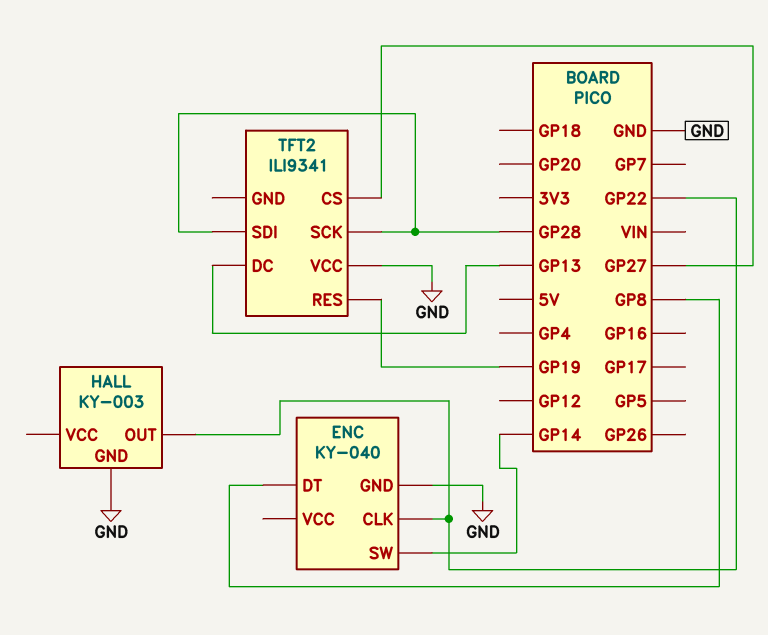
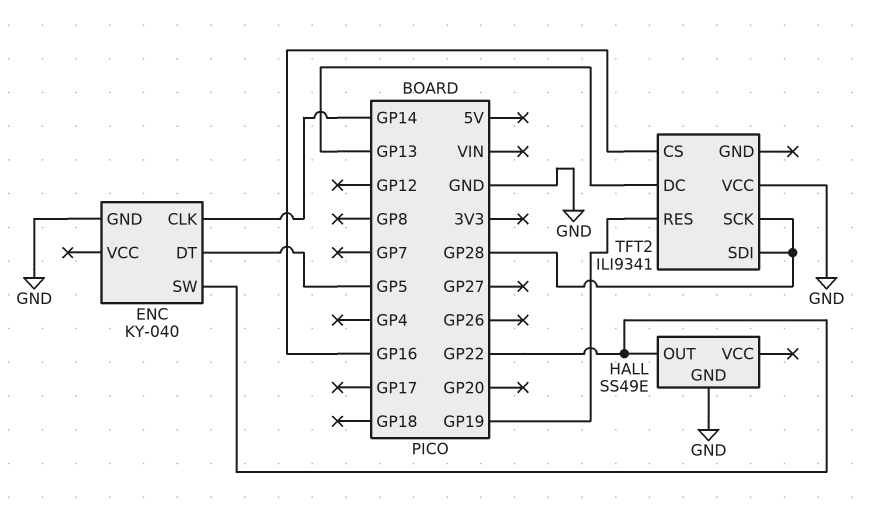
ENC pin CLK: GP22 -> GP14
ENC pin DT: GP8 -> GP5
ENC pin SW: GP14 -> GP22
HALL: KY-003 -> SS49E
TFT2 pin CS: GP27 -> GP16

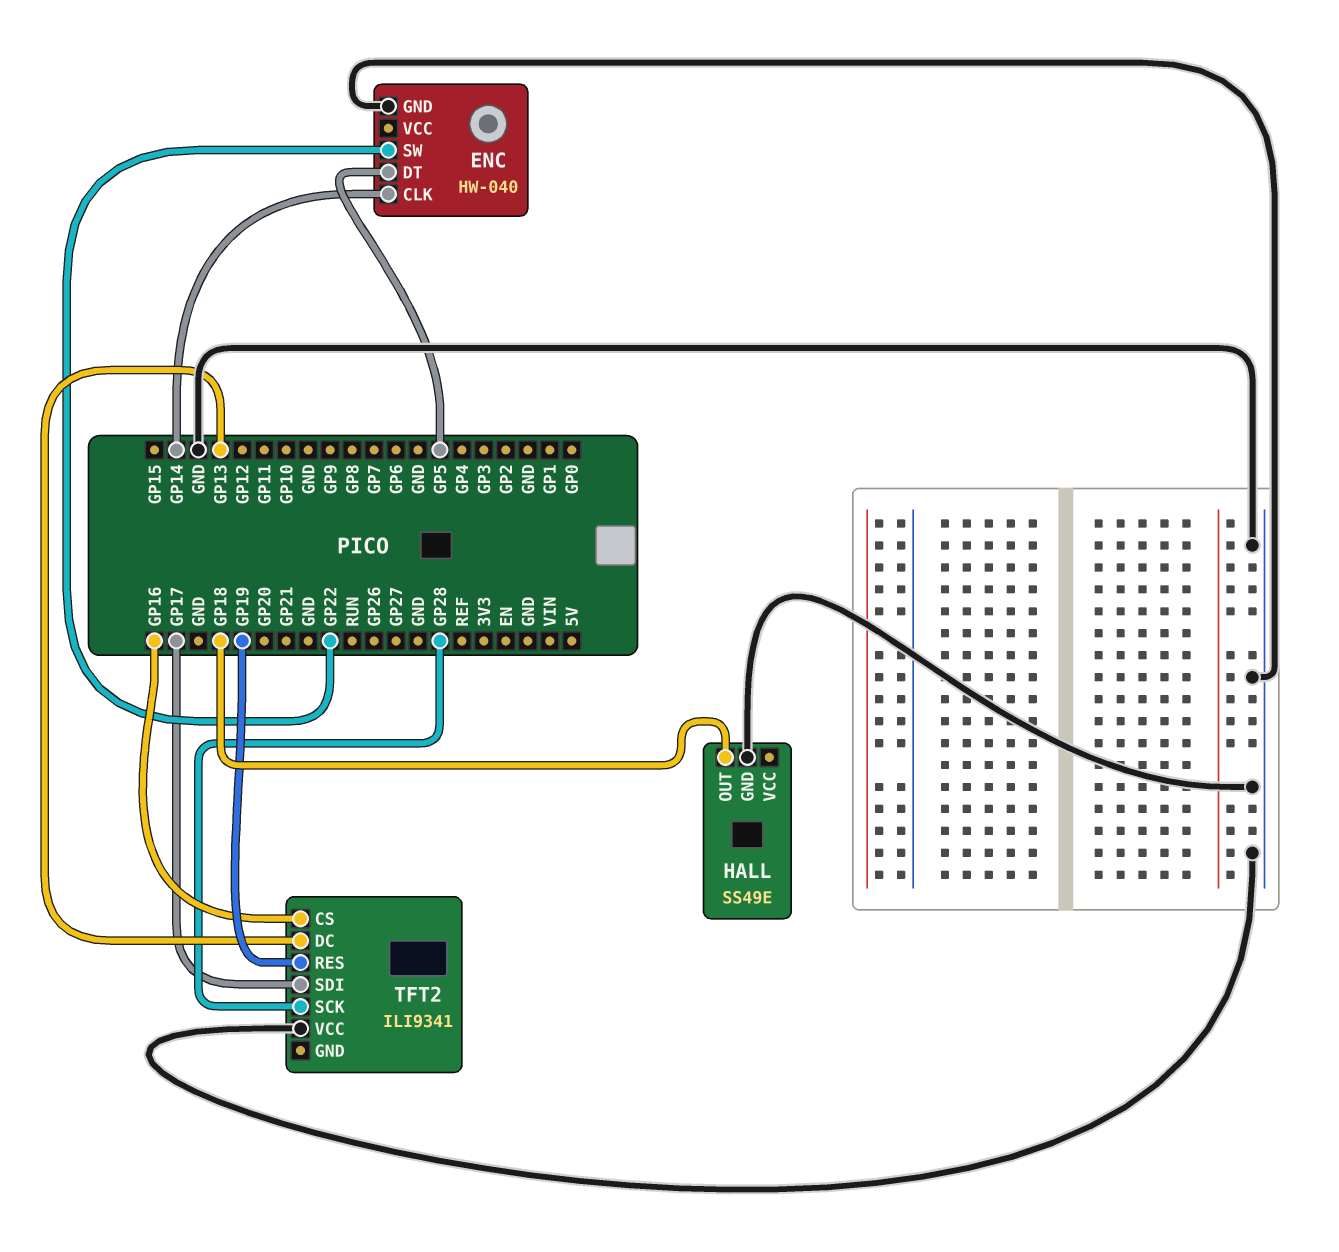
ENC: KY-040 -> HW-040
HALL pin OUT: GP22 -> GP18
TFT2 pin SDI: GP28 -> GP17

